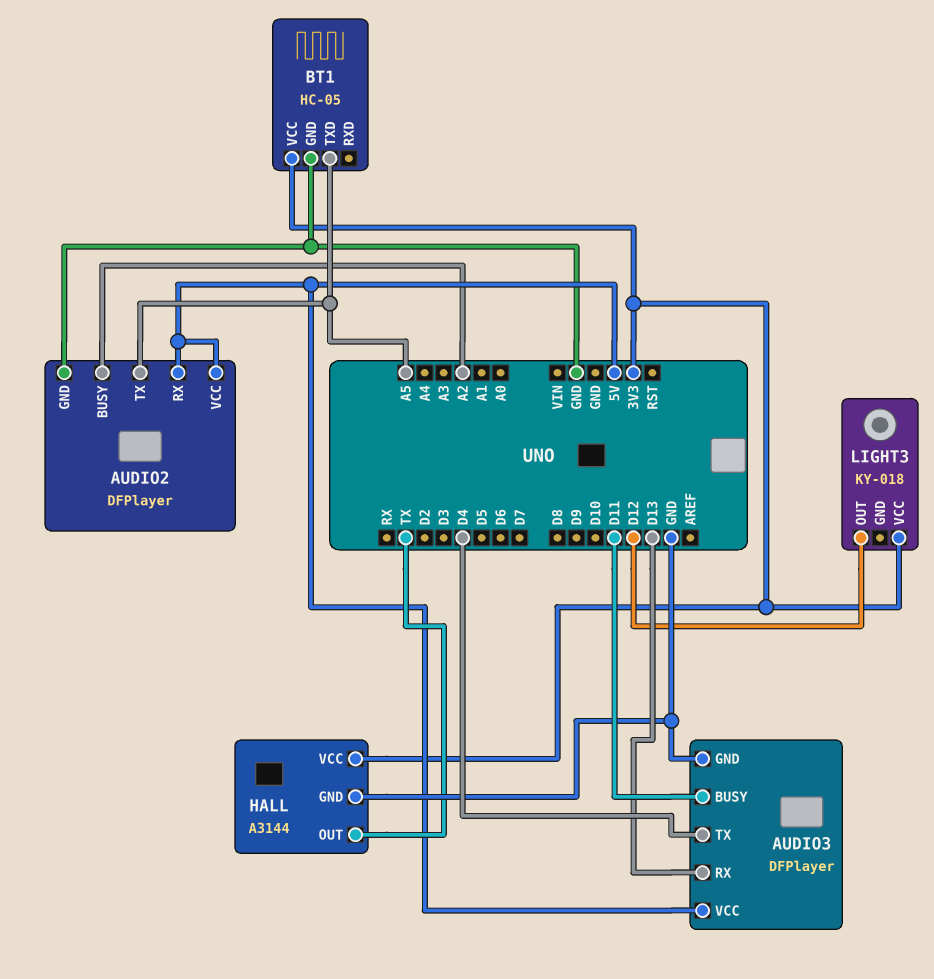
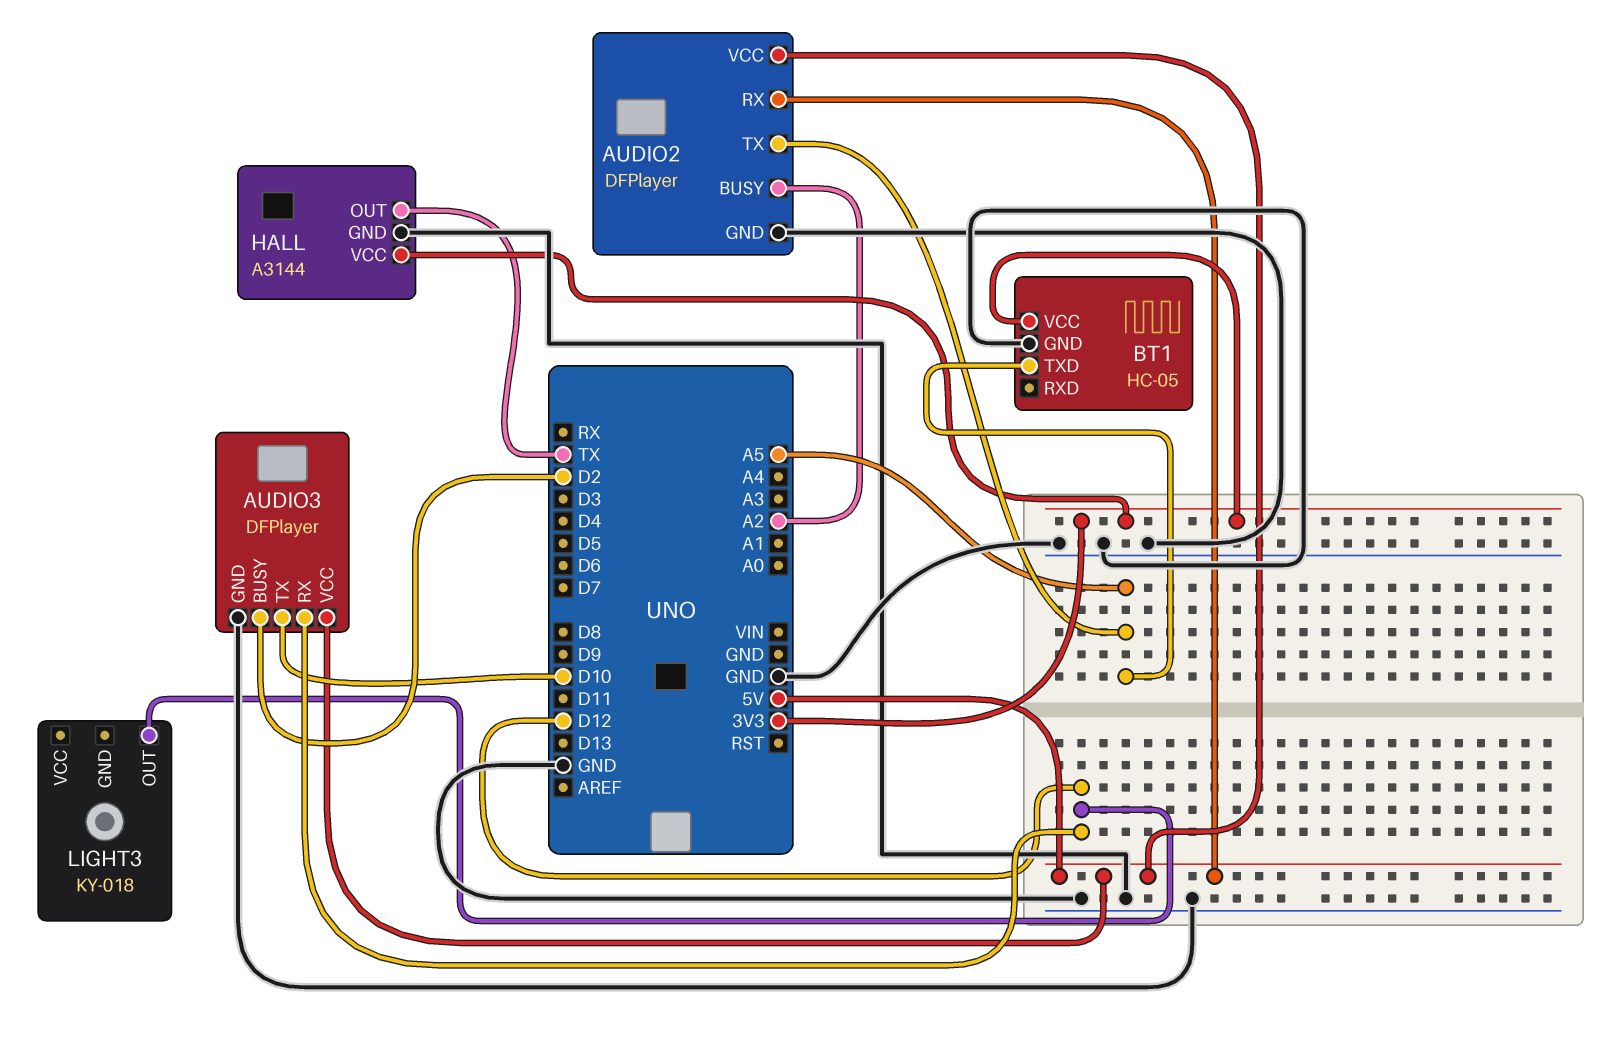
AUDIO3 pin BUSY: D11 -> D2
AUDIO3 pin RX: D13 -> D12
AUDIO3 pin TX: D4 -> D10
LIGHT3 pin VCC: 3V3 -> none

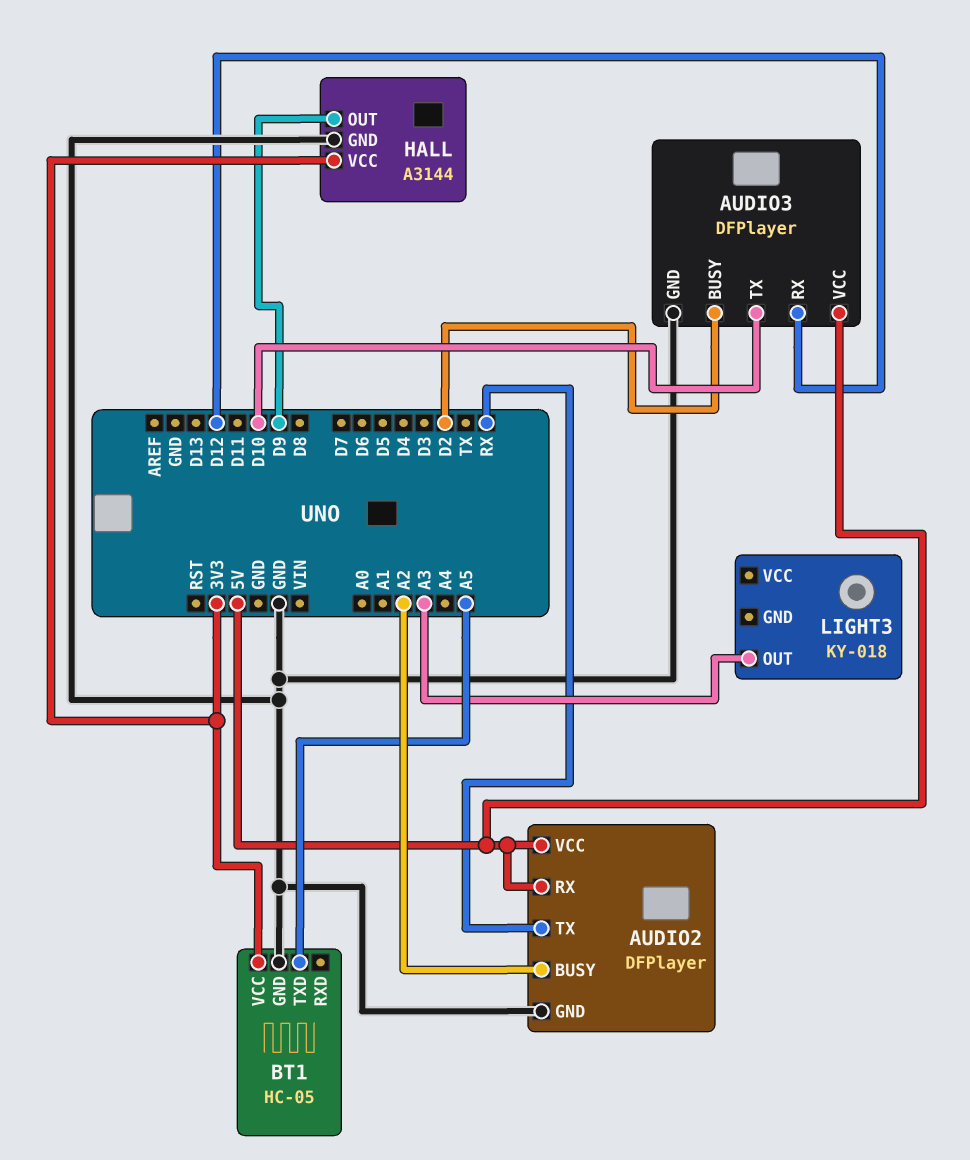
AUDIO2 pin TX: A5 -> RX
HALL pin OUT: TX -> D9
LIGHT3 pin OUT: D12 -> A3

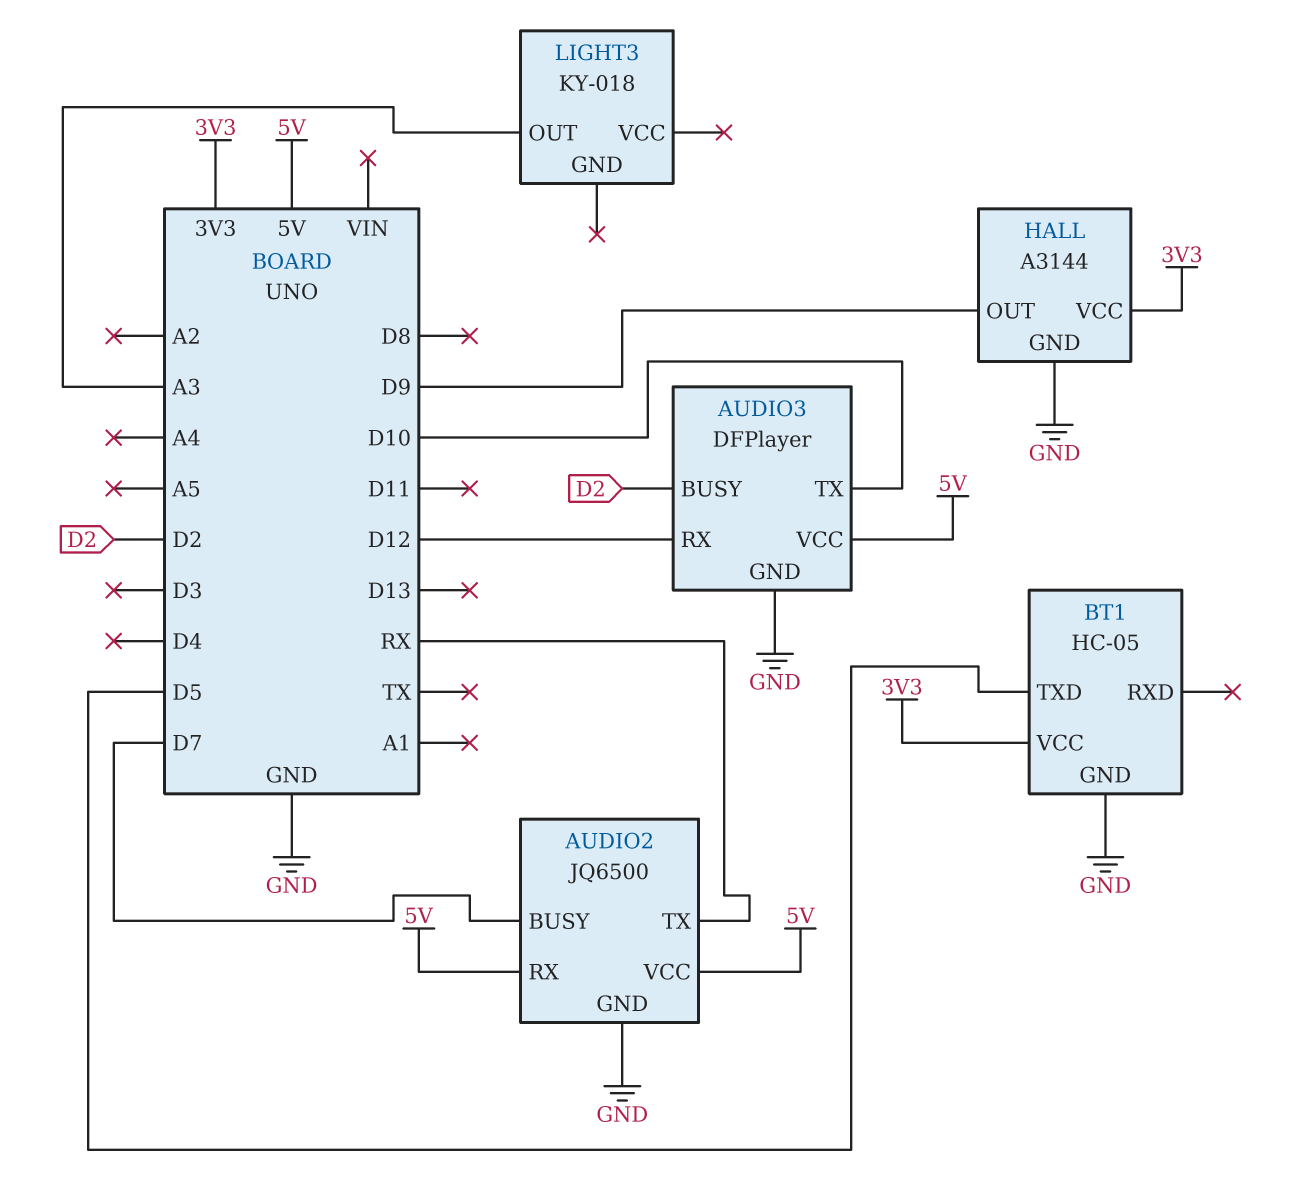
AUDIO2: DFPlayer -> JQ6500
AUDIO2 pin BUSY: A2 -> D7
BT1 pin TXD: A5 -> D5

